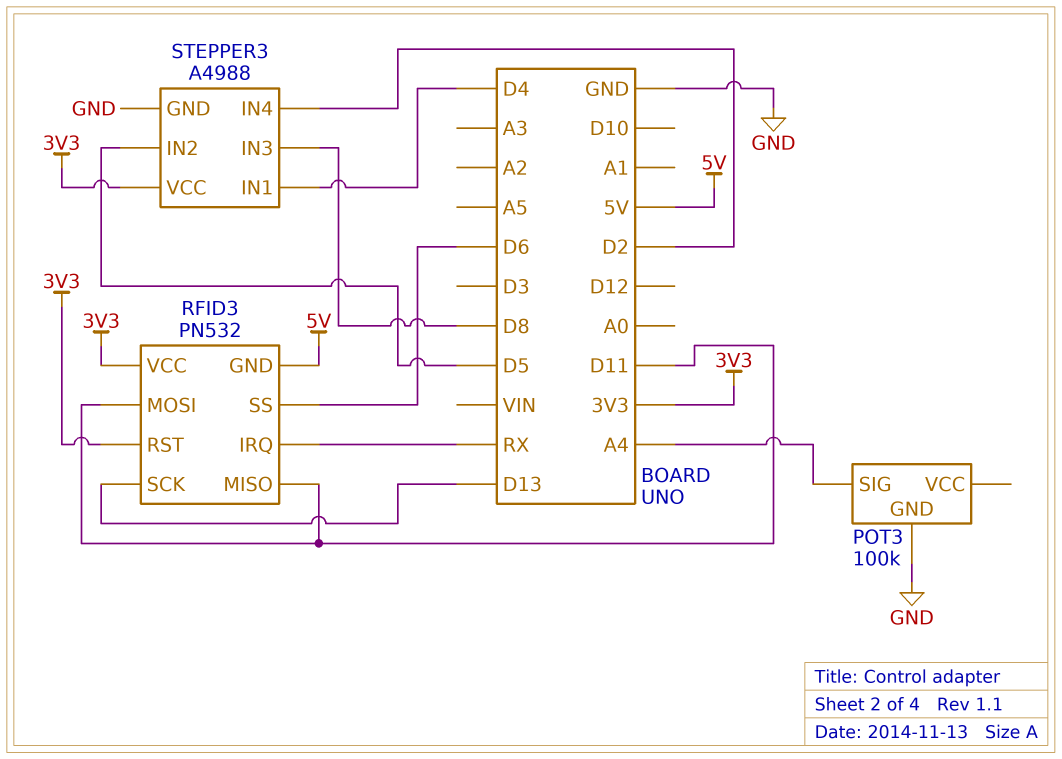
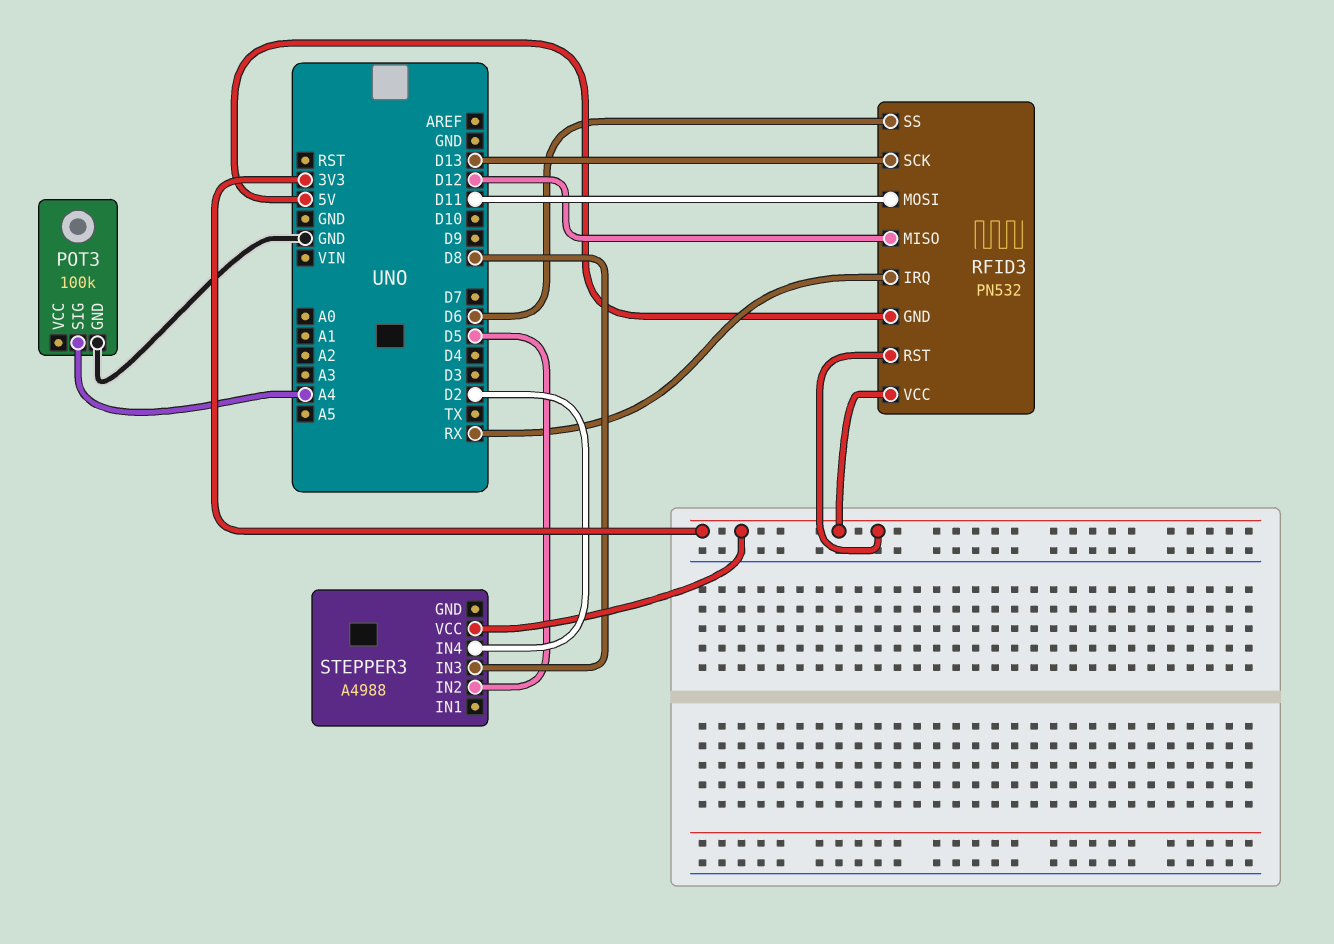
RFID3 pin MISO: D11 -> D12
STEPPER3 pin GND: GND -> none
STEPPER3 pin IN1: D4 -> none

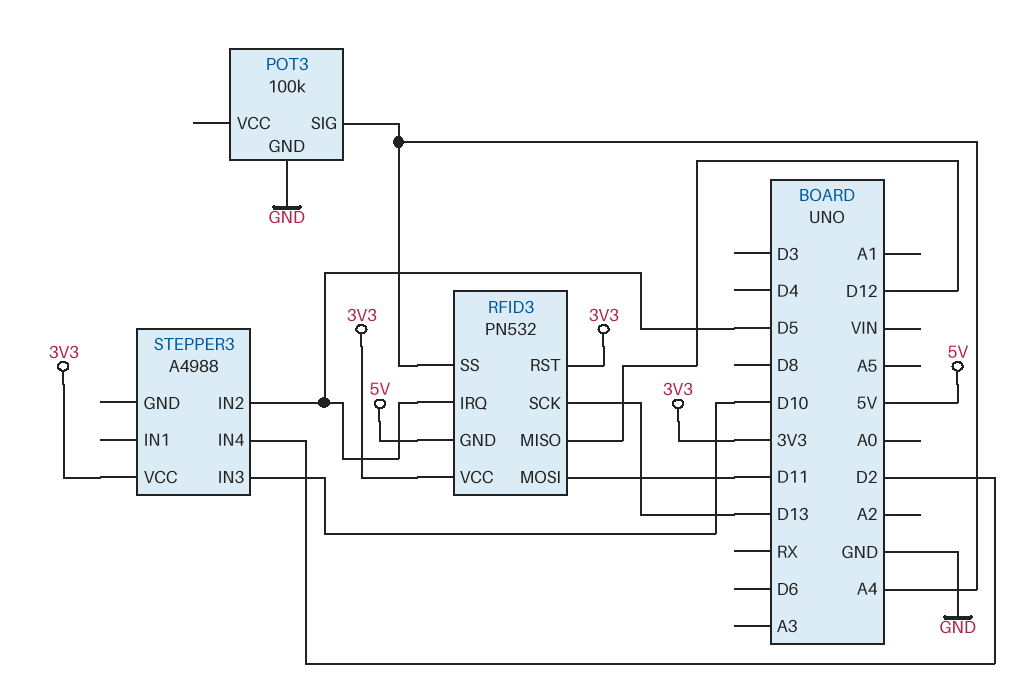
RFID3 pin IRQ: RX -> D5
RFID3 pin SS: D6 -> A4
STEPPER3 pin IN3: D8 -> D10

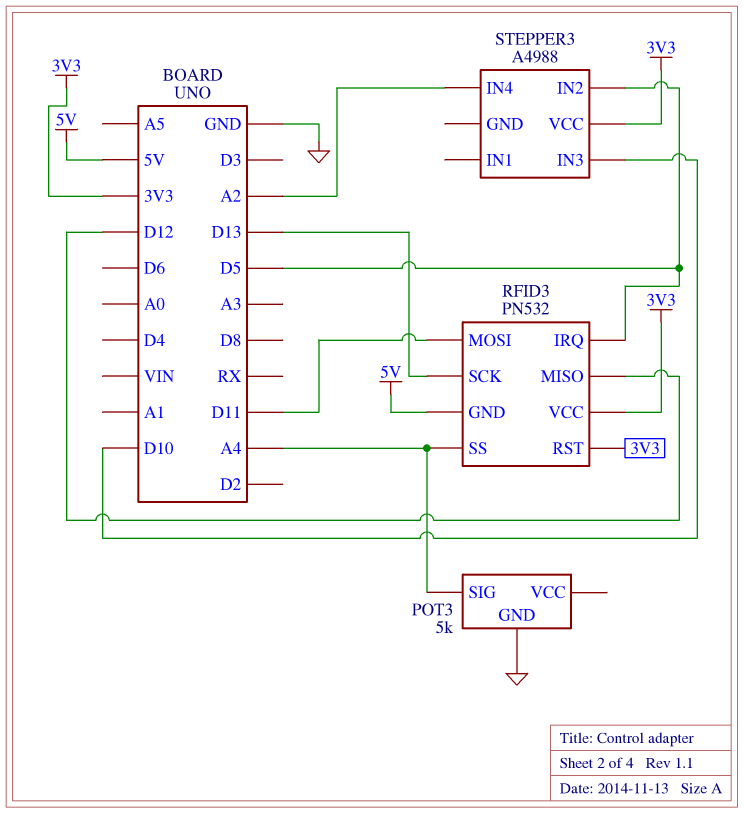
POT3: 100k -> 5k
STEPPER3 pin IN4: D2 -> A2

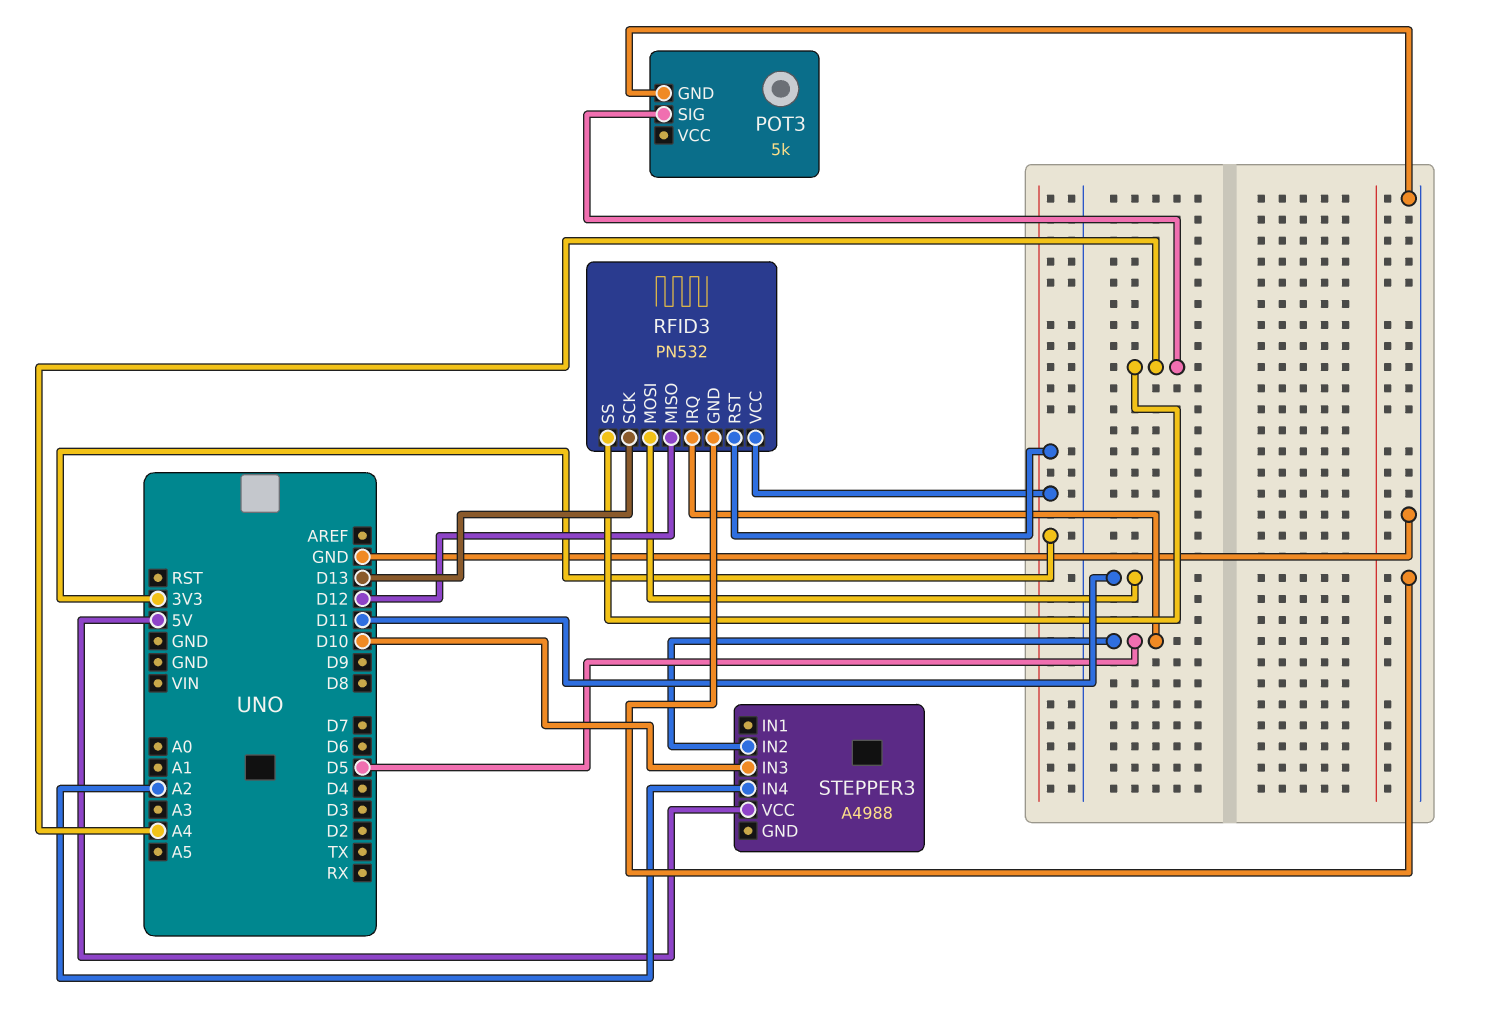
RFID3 pin GND: 5V -> GND
STEPPER3 pin VCC: 3V3 -> 5V

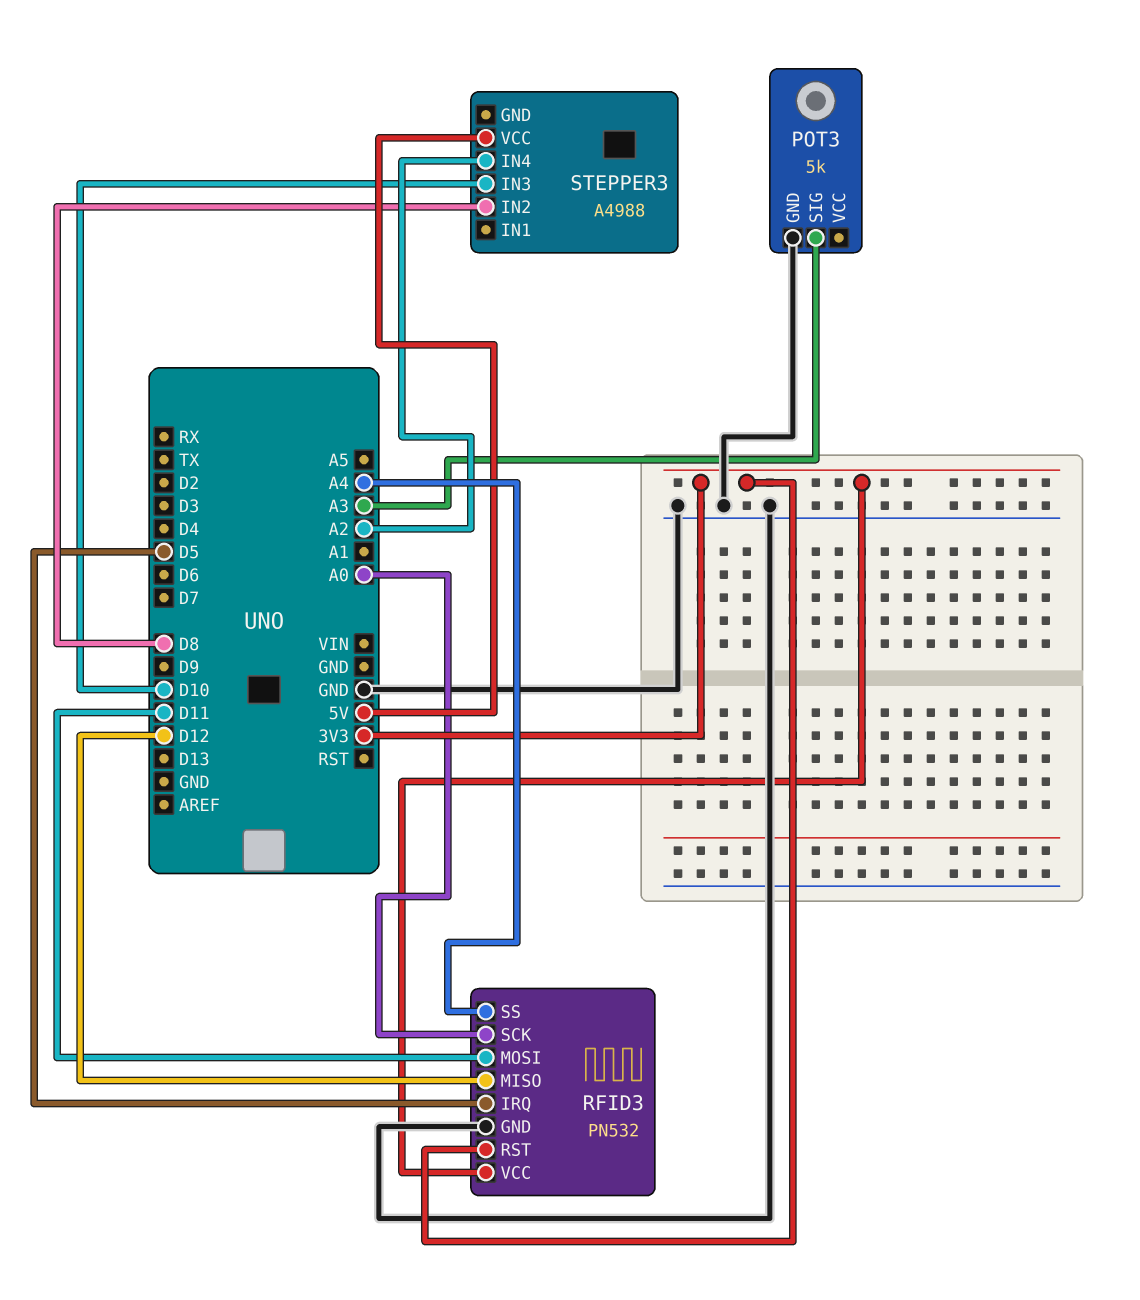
POT3 pin SIG: A4 -> A3
RFID3 pin SCK: D13 -> A0
STEPPER3 pin IN2: D5 -> D8

